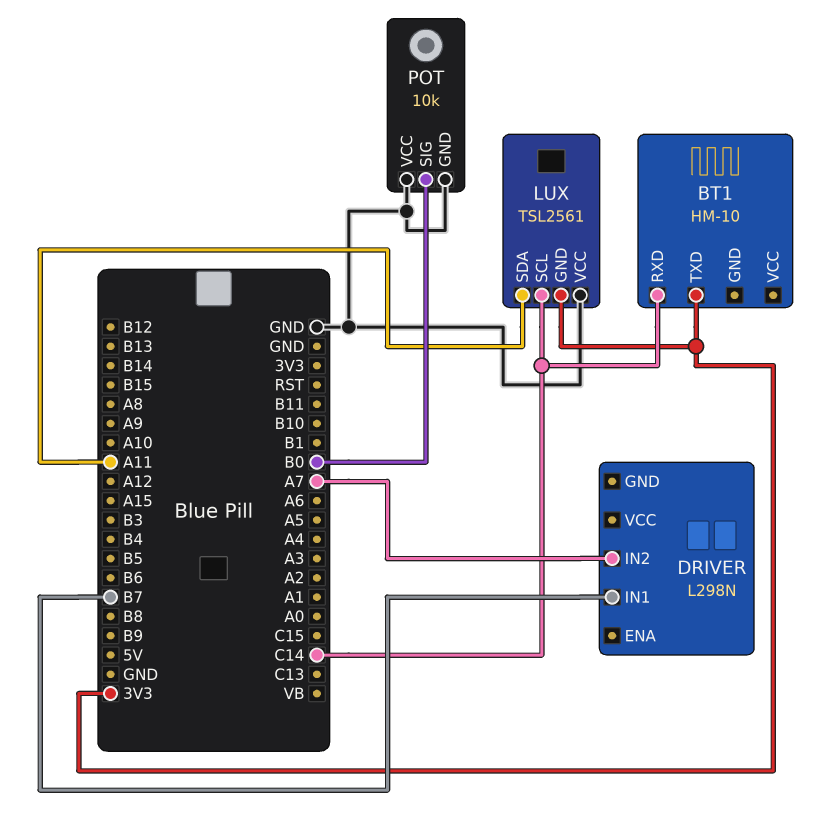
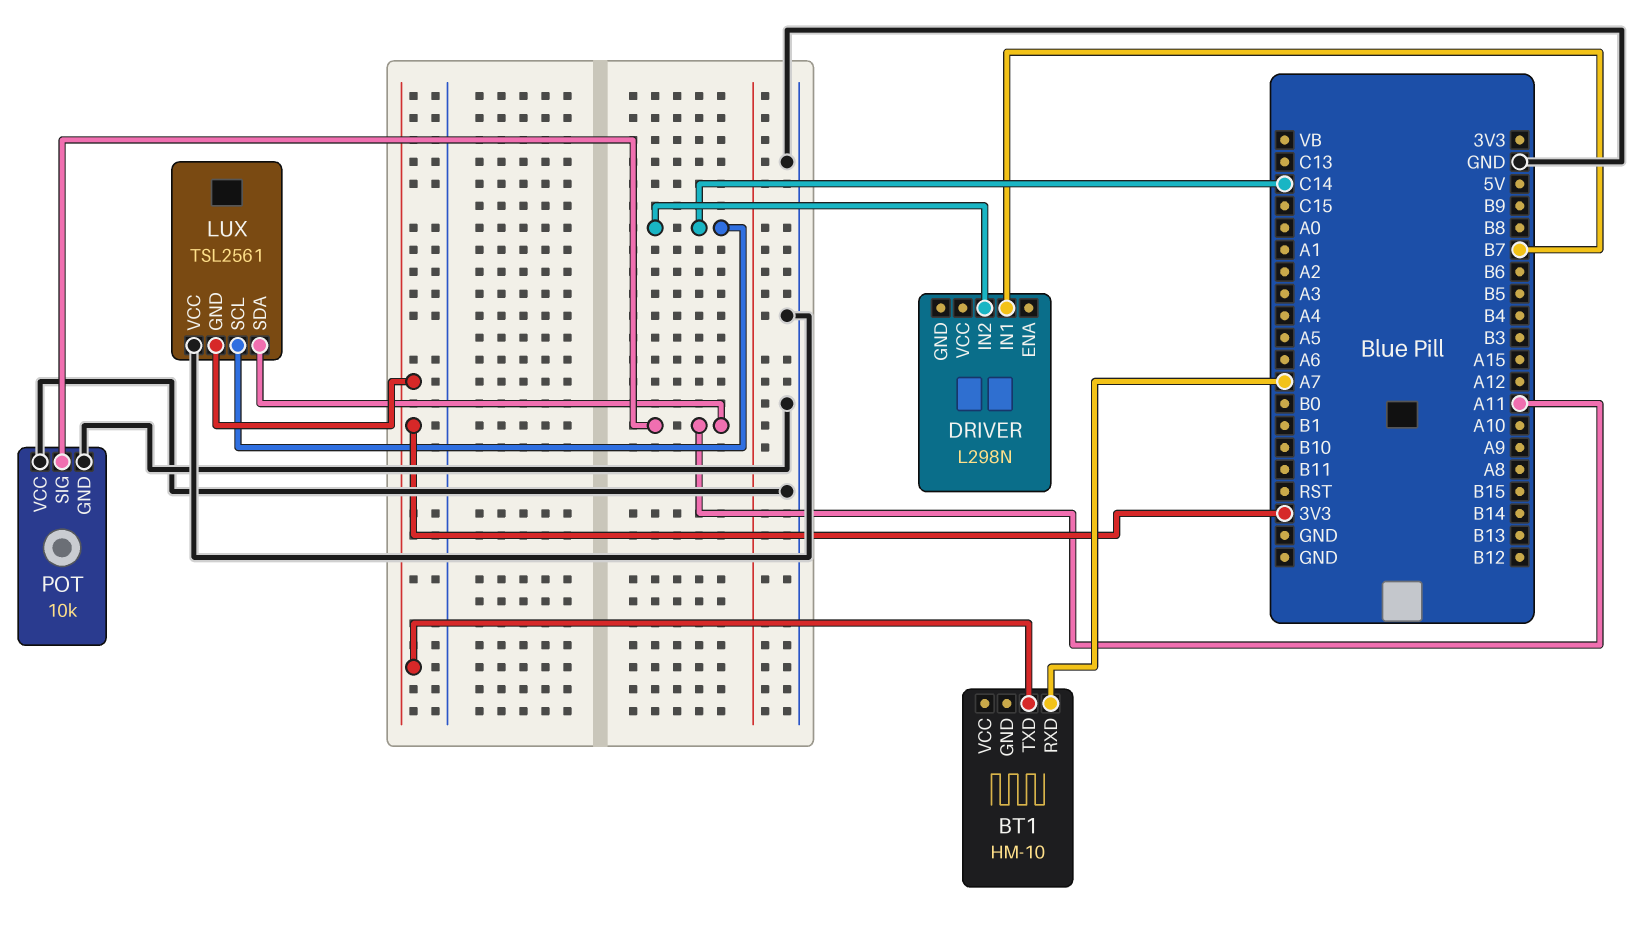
BT1 pin RXD: C14 -> A7
DRIVER pin IN2: A7 -> C14
POT pin SIG: B0 -> A11

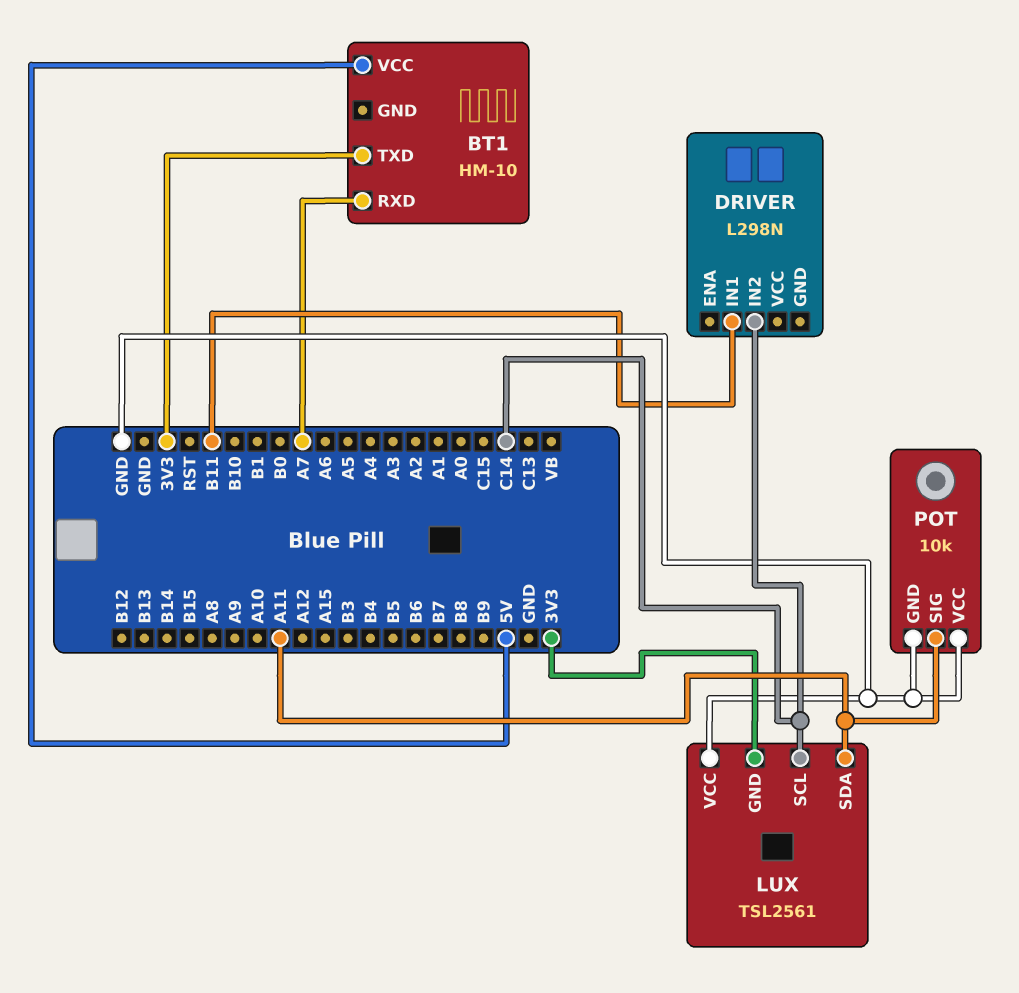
BT1 pin VCC: none -> 5V
DRIVER pin IN1: B7 -> B11

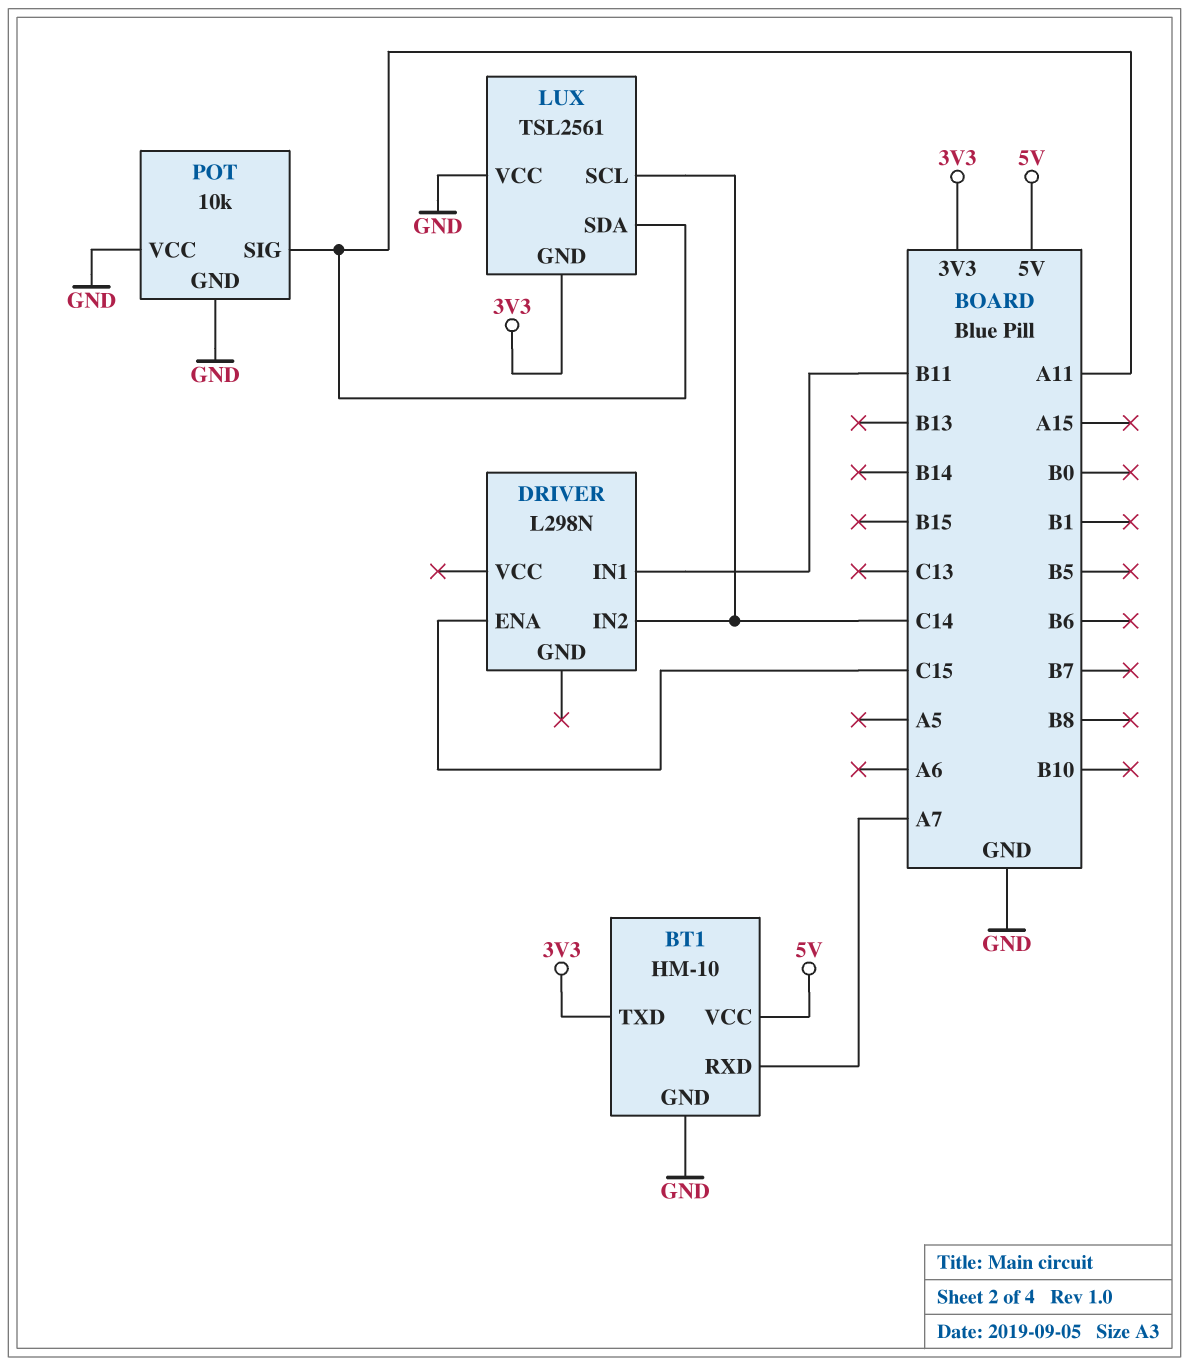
BT1 pin GND: none -> GND
DRIVER pin ENA: none -> C15

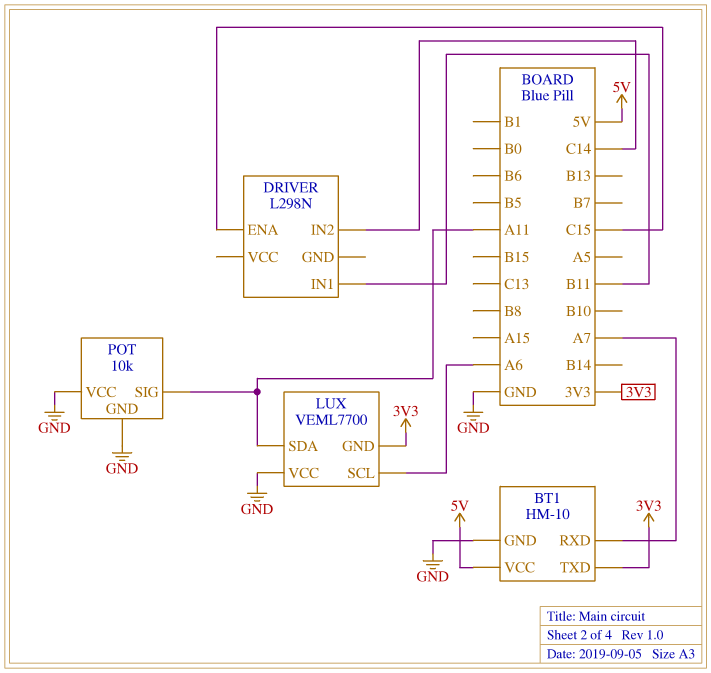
LUX: TSL2561 -> VEML7700
LUX pin SCL: C14 -> A6

